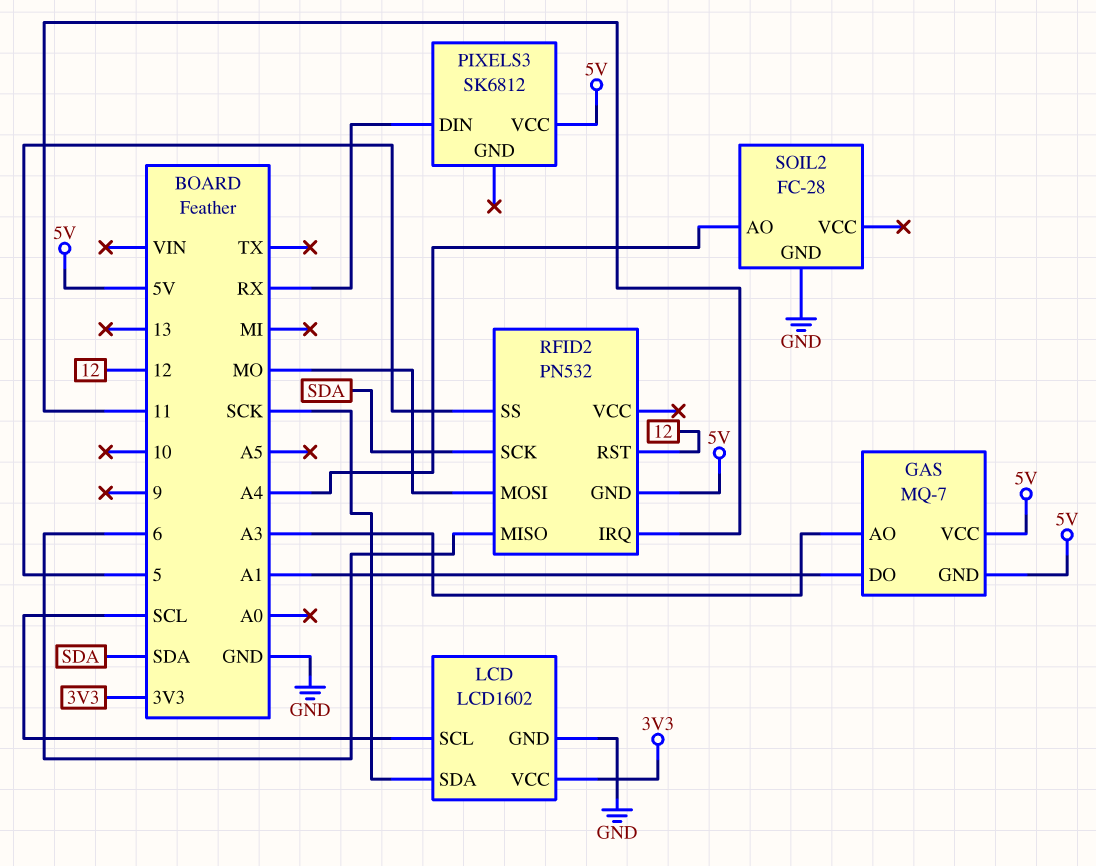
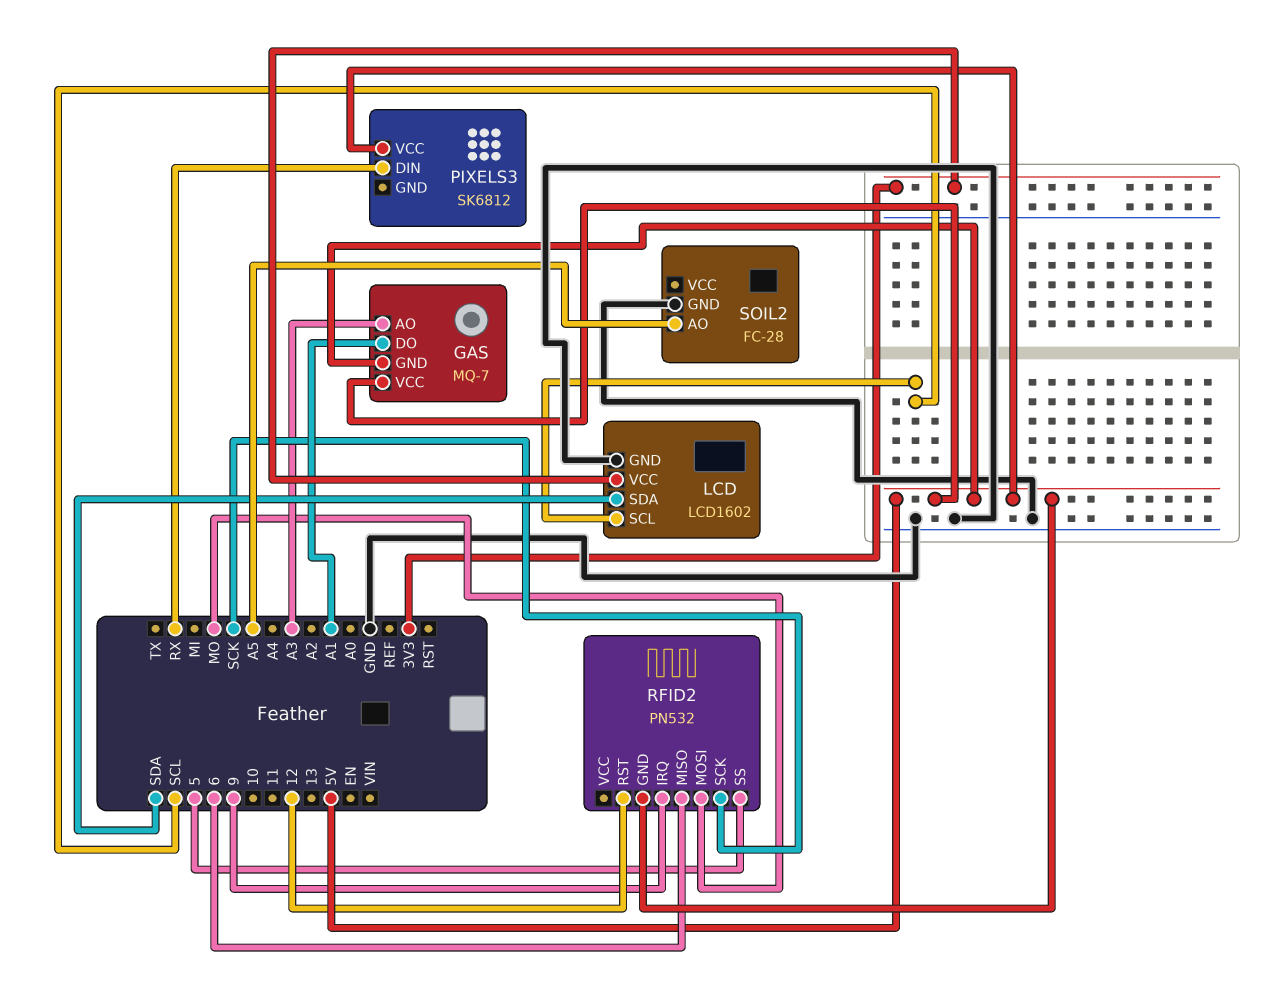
LCD pin SDA: SCK -> SDA
RFID2 pin IRQ: 11 -> 9
RFID2 pin SCK: SDA -> SCK
SOIL2 pin AO: A4 -> A5

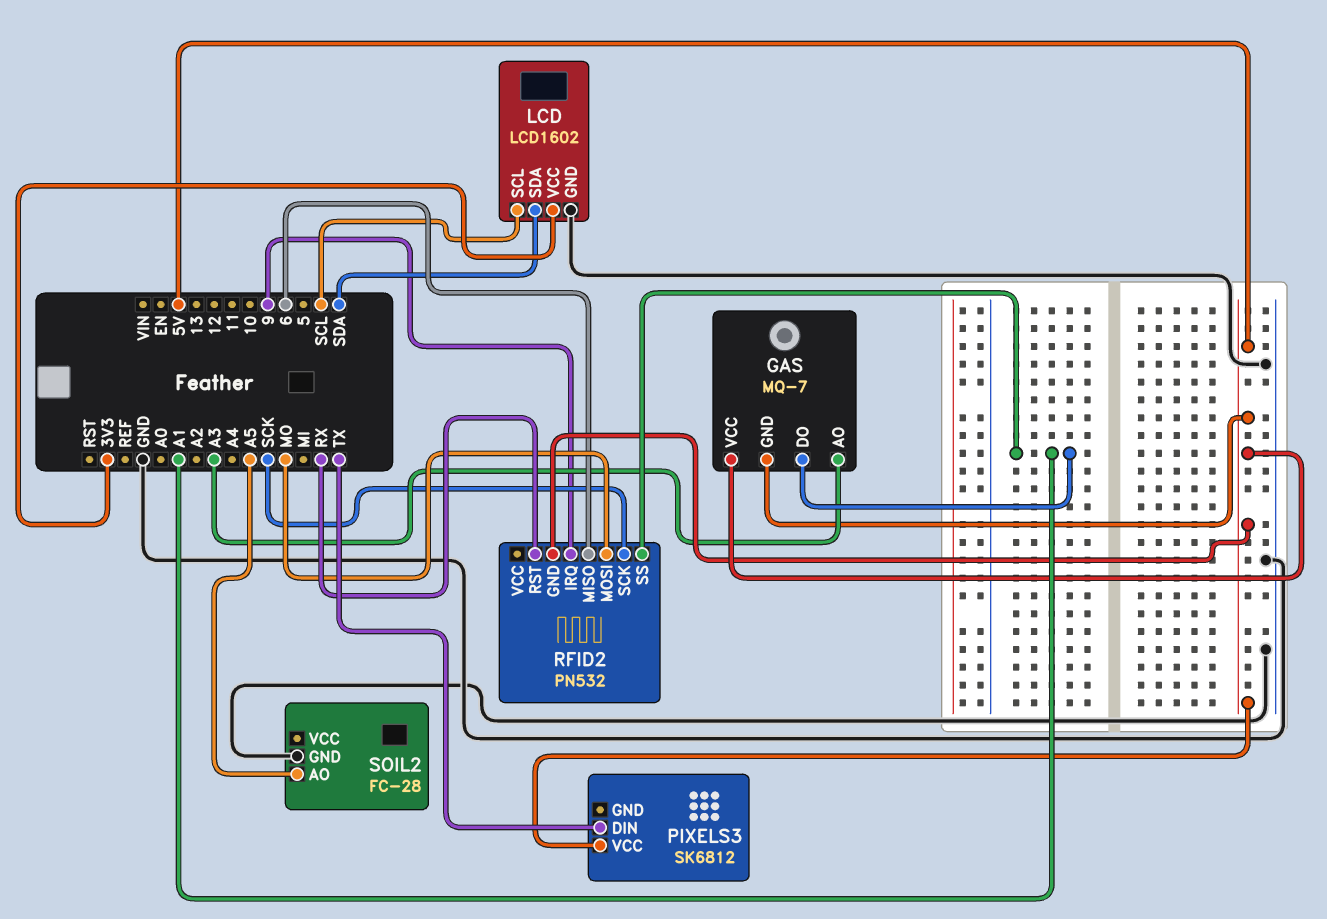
PIXELS3 pin DIN: RX -> TX
RFID2 pin RST: 12 -> RX
RFID2 pin SS: 5 -> A1

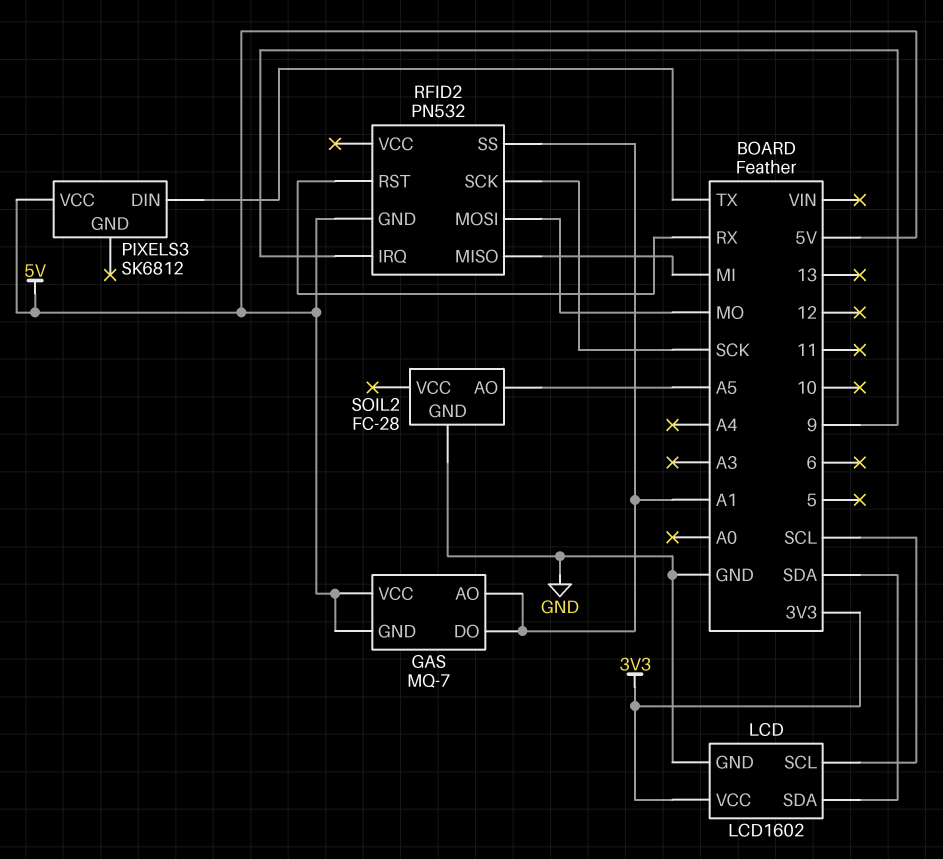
GAS pin AO: A3 -> A1
RFID2 pin MISO: 6 -> MI

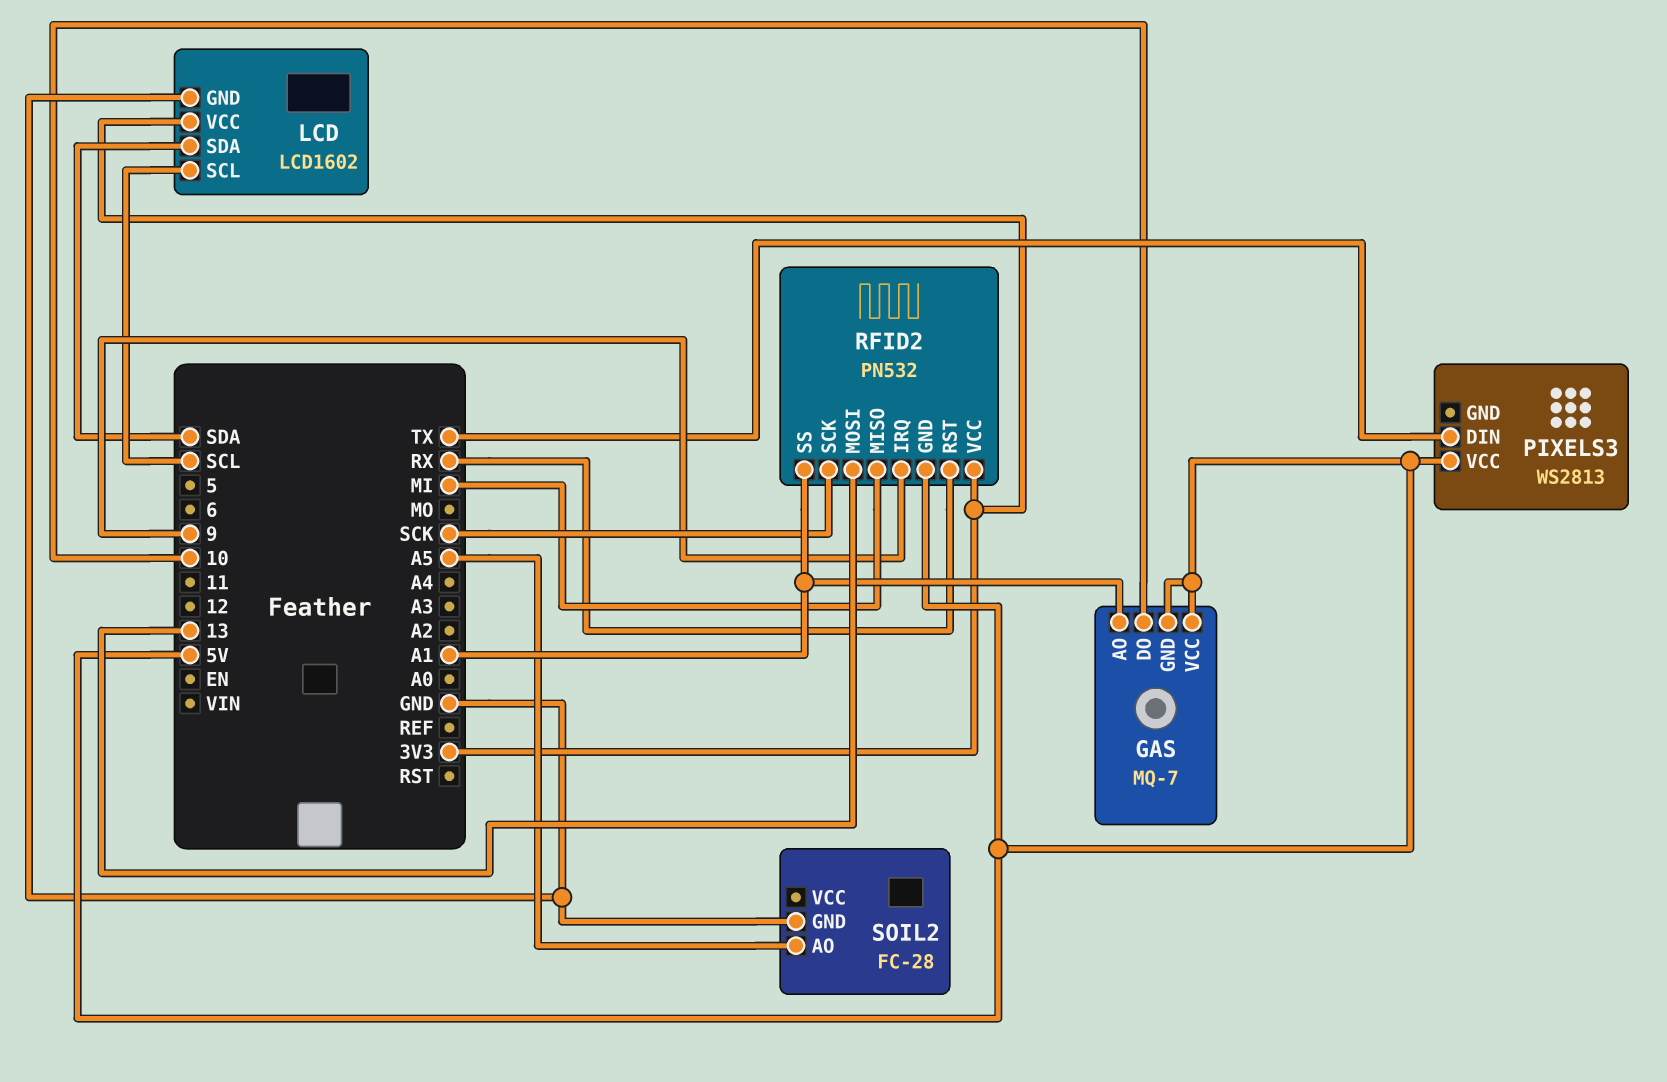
GAS pin DO: A1 -> 10
PIXELS3: SK6812 -> WS2813
RFID2 pin MOSI: MO -> 13
RFID2 pin VCC: none -> 3V3

